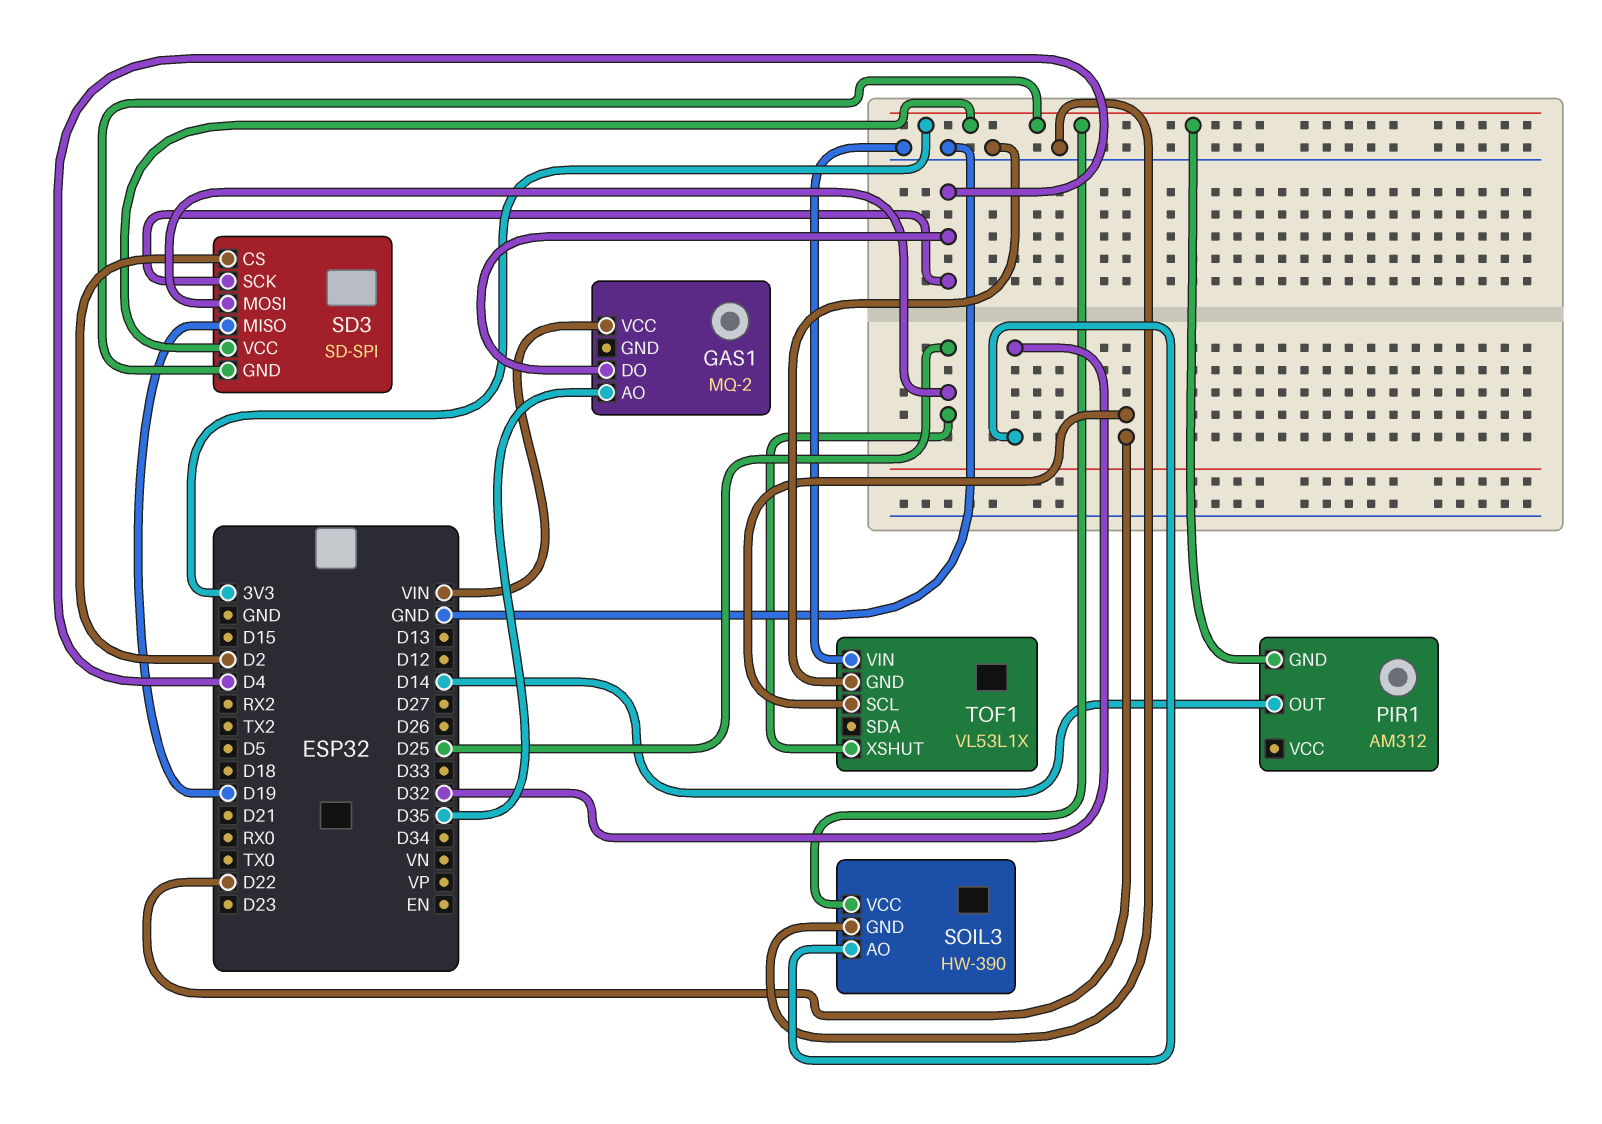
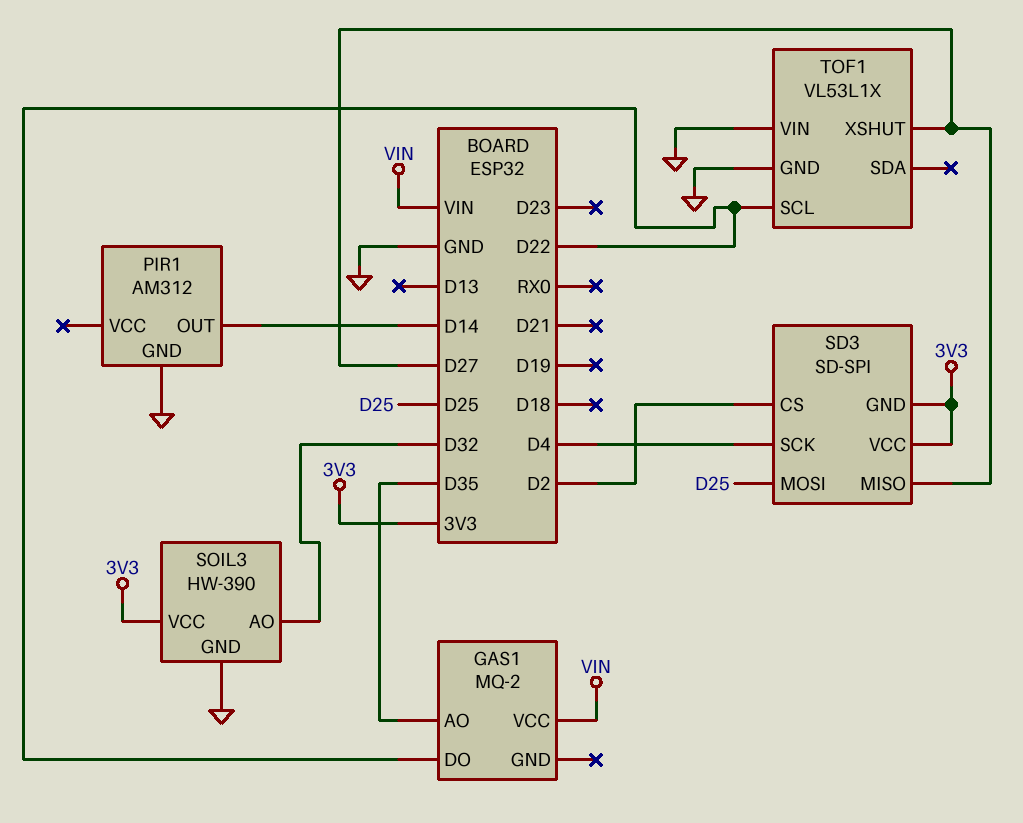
GAS1 pin DO: D4 -> D22
PIR1 pin GND: 3V3 -> GND
SD3 pin MISO: D19 -> D27
TOF1 pin XSHUT: D25 -> D27

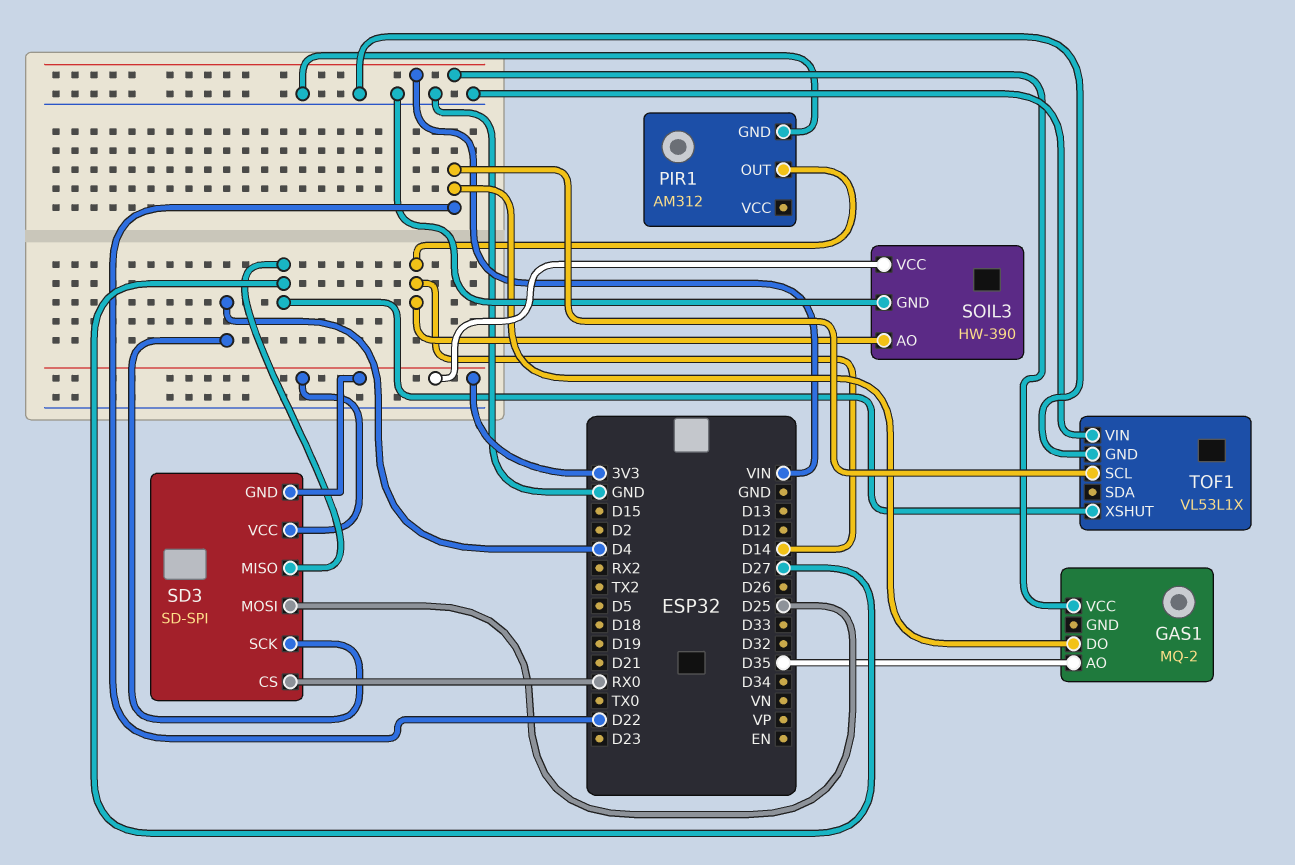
SD3 pin CS: D2 -> RX0
SOIL3 pin AO: D32 -> D14

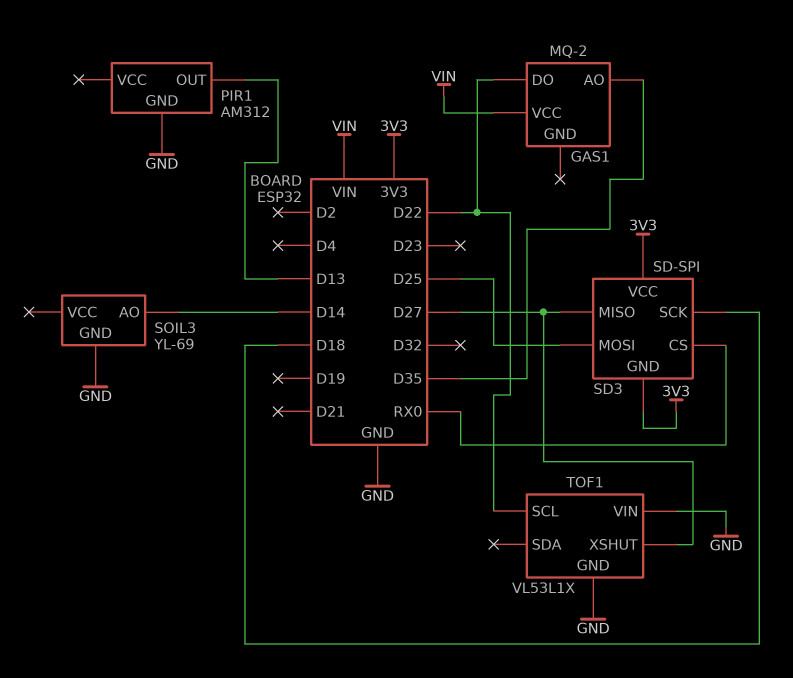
PIR1 pin OUT: D14 -> D13
SD3 pin SCK: D4 -> D18
SOIL3: HW-390 -> YL-69
SOIL3 pin VCC: 3V3 -> none

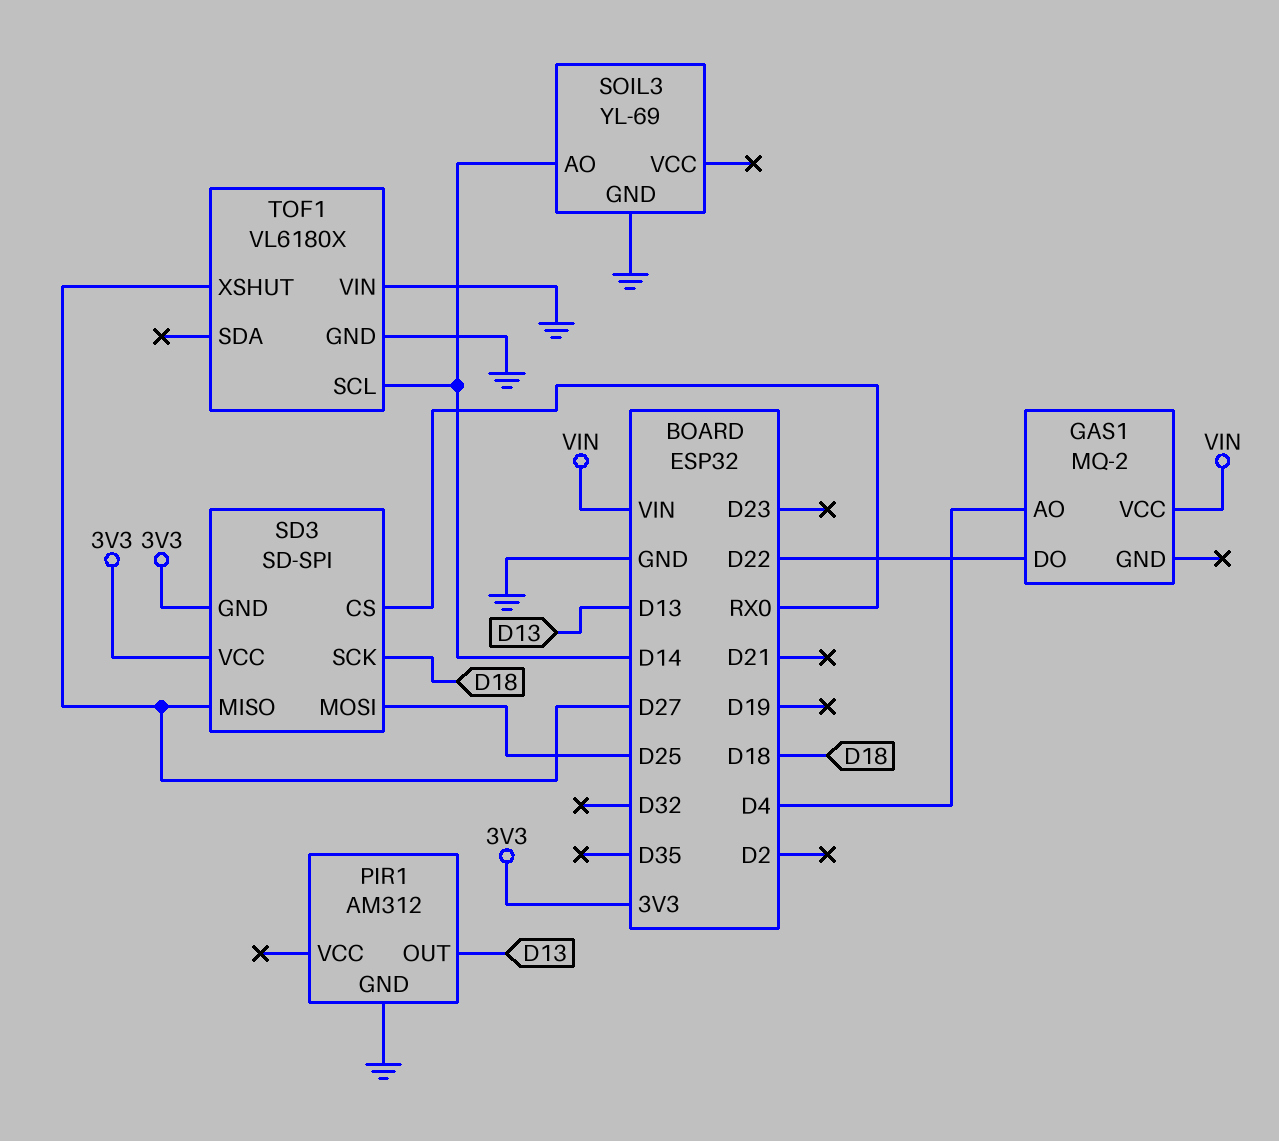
GAS1 pin AO: D35 -> D4
TOF1: VL53L1X -> VL6180X
TOF1 pin SCL: D22 -> D14

